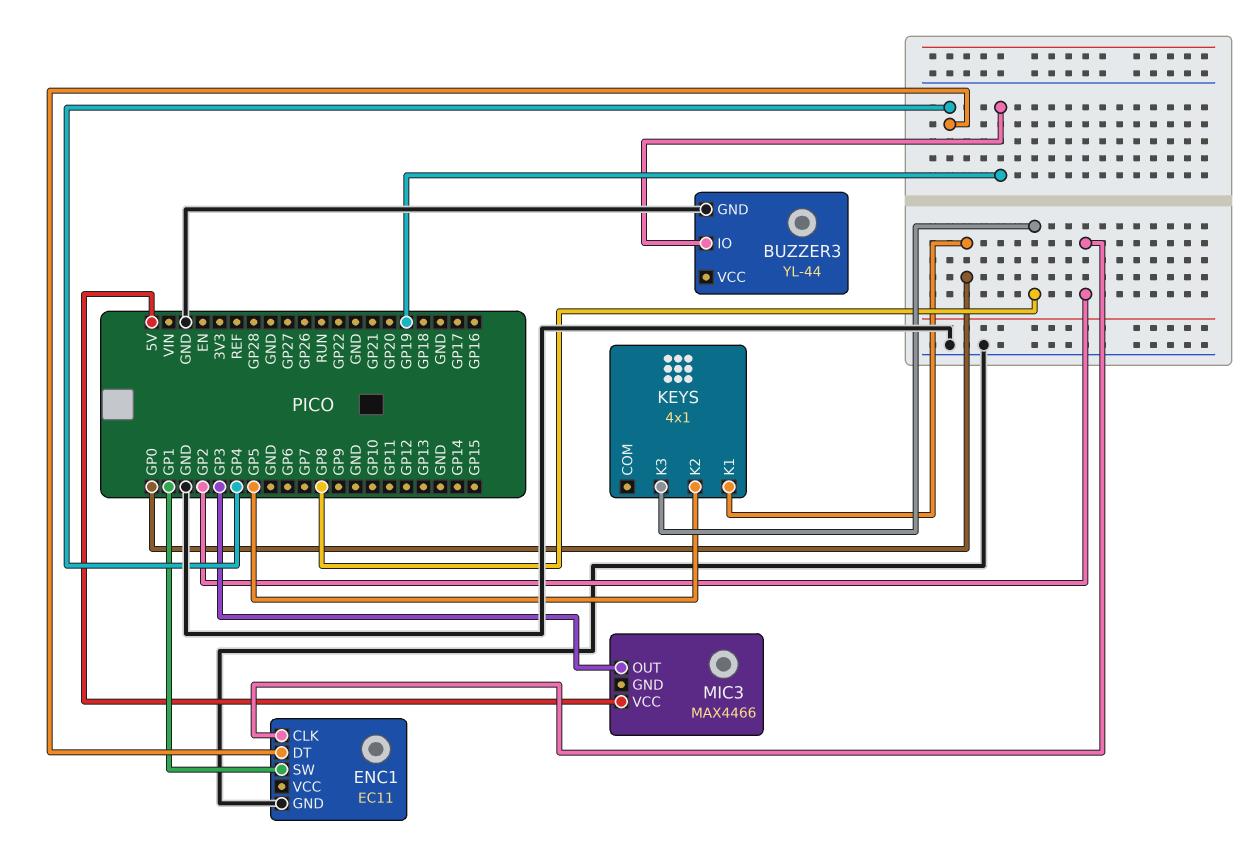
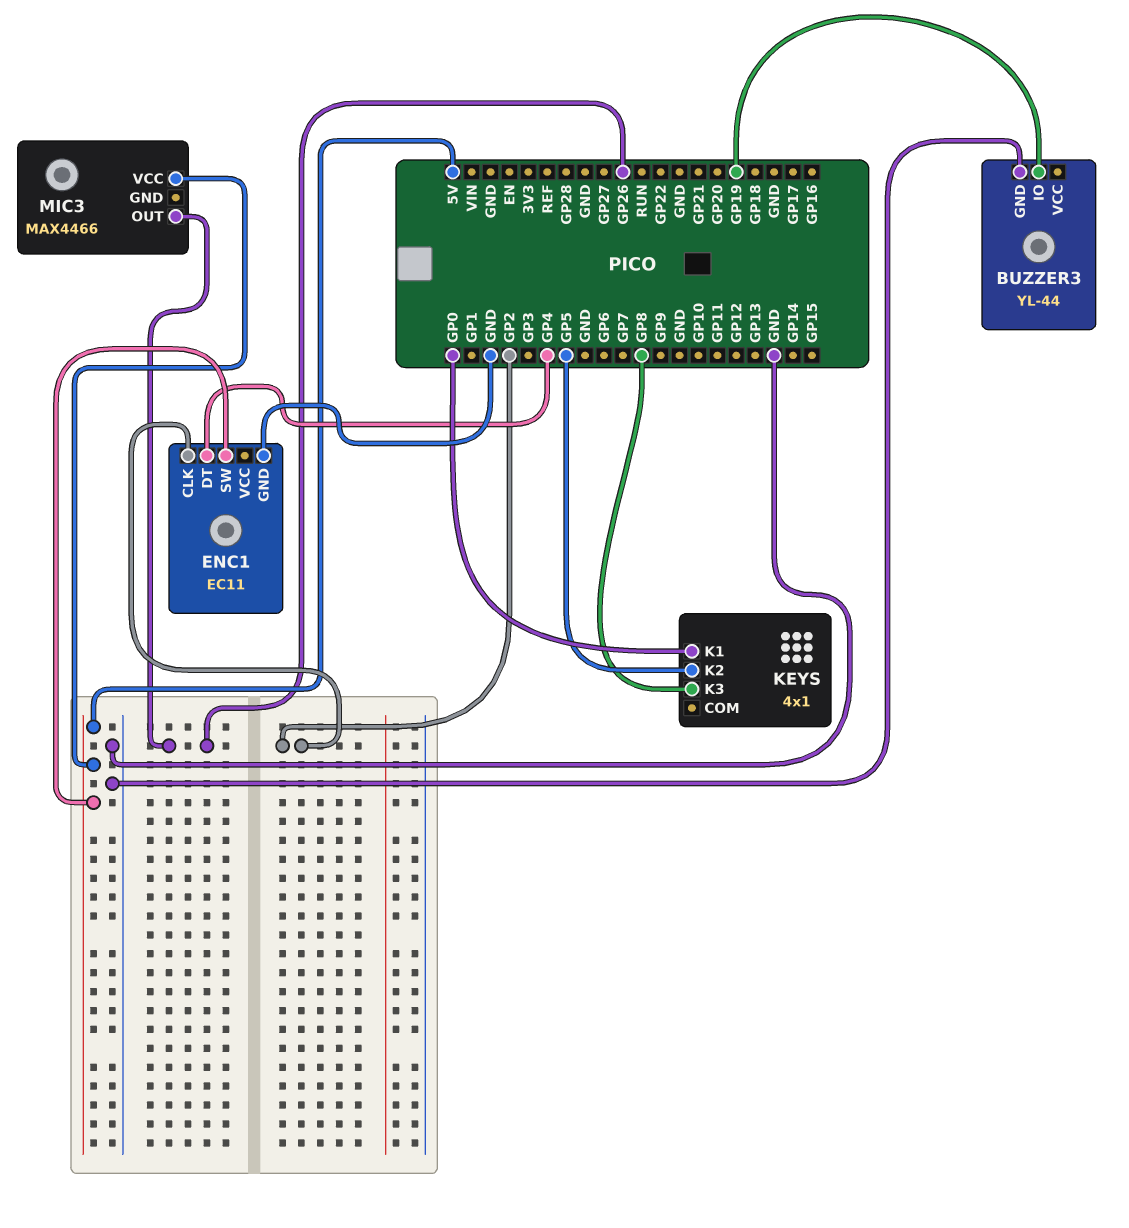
ENC1 pin SW: GP1 -> 5V
MIC3 pin OUT: GP3 -> GP26

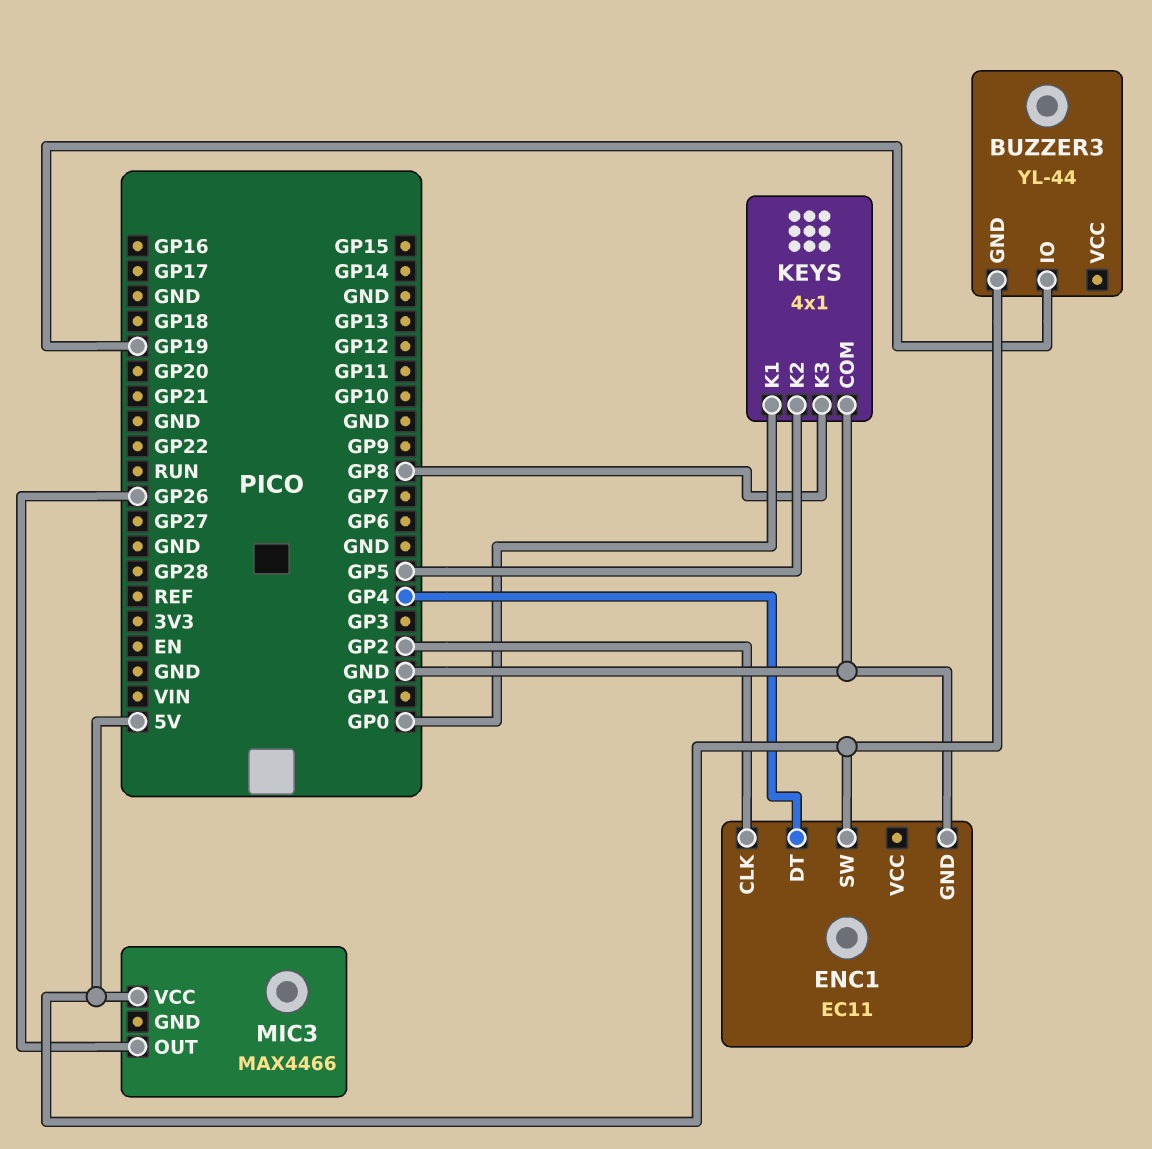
BUZZER3 pin GND: GND -> 5V
KEYS pin COM: none -> GND

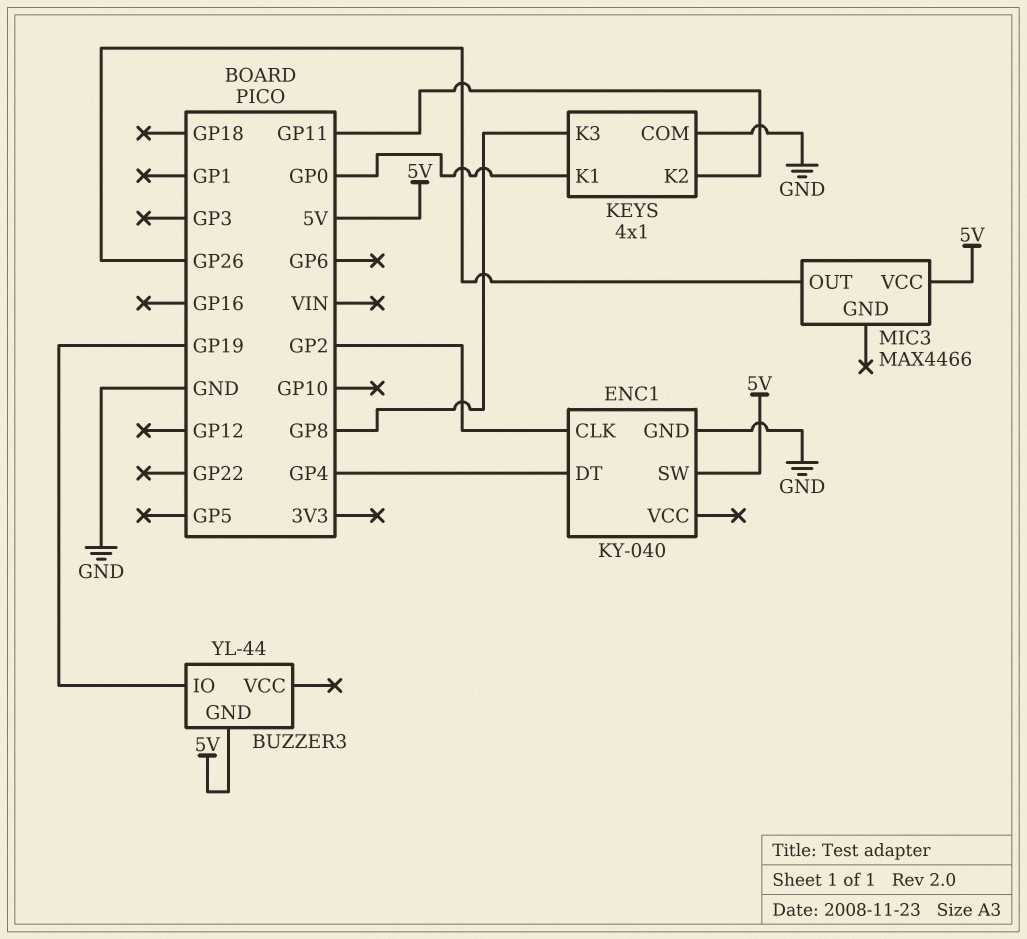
ENC1: EC11 -> KY-040
KEYS pin K2: GP5 -> GP11

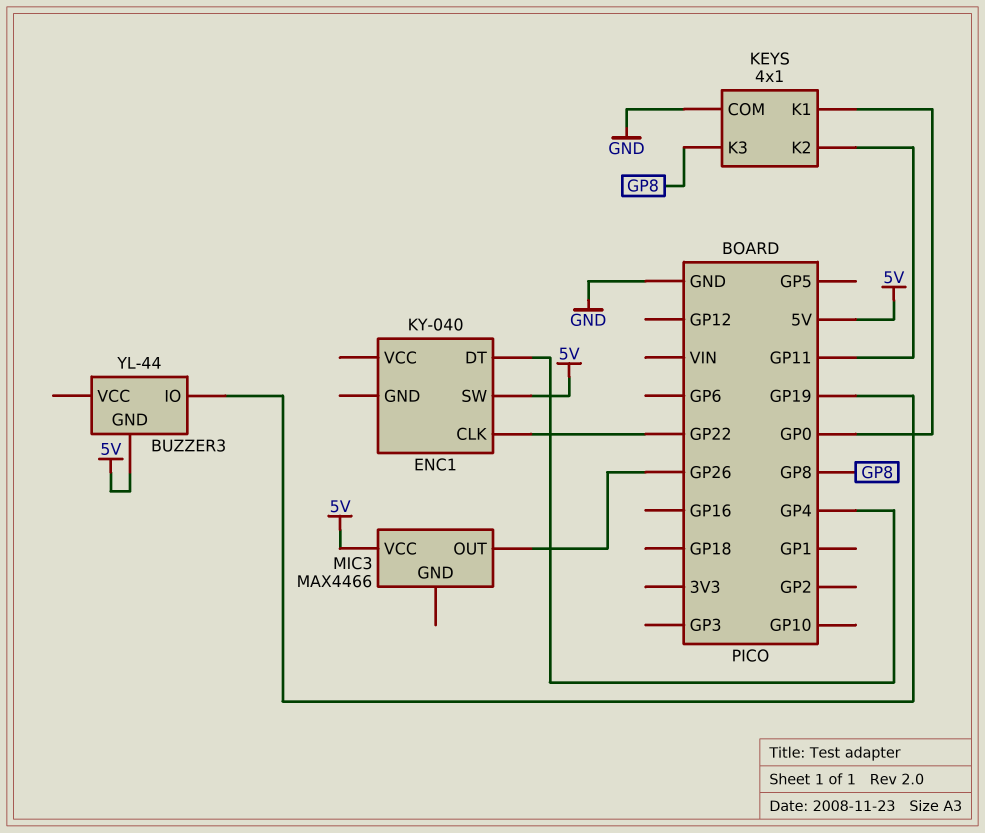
ENC1 pin CLK: GP2 -> GP22
ENC1 pin GND: GND -> none

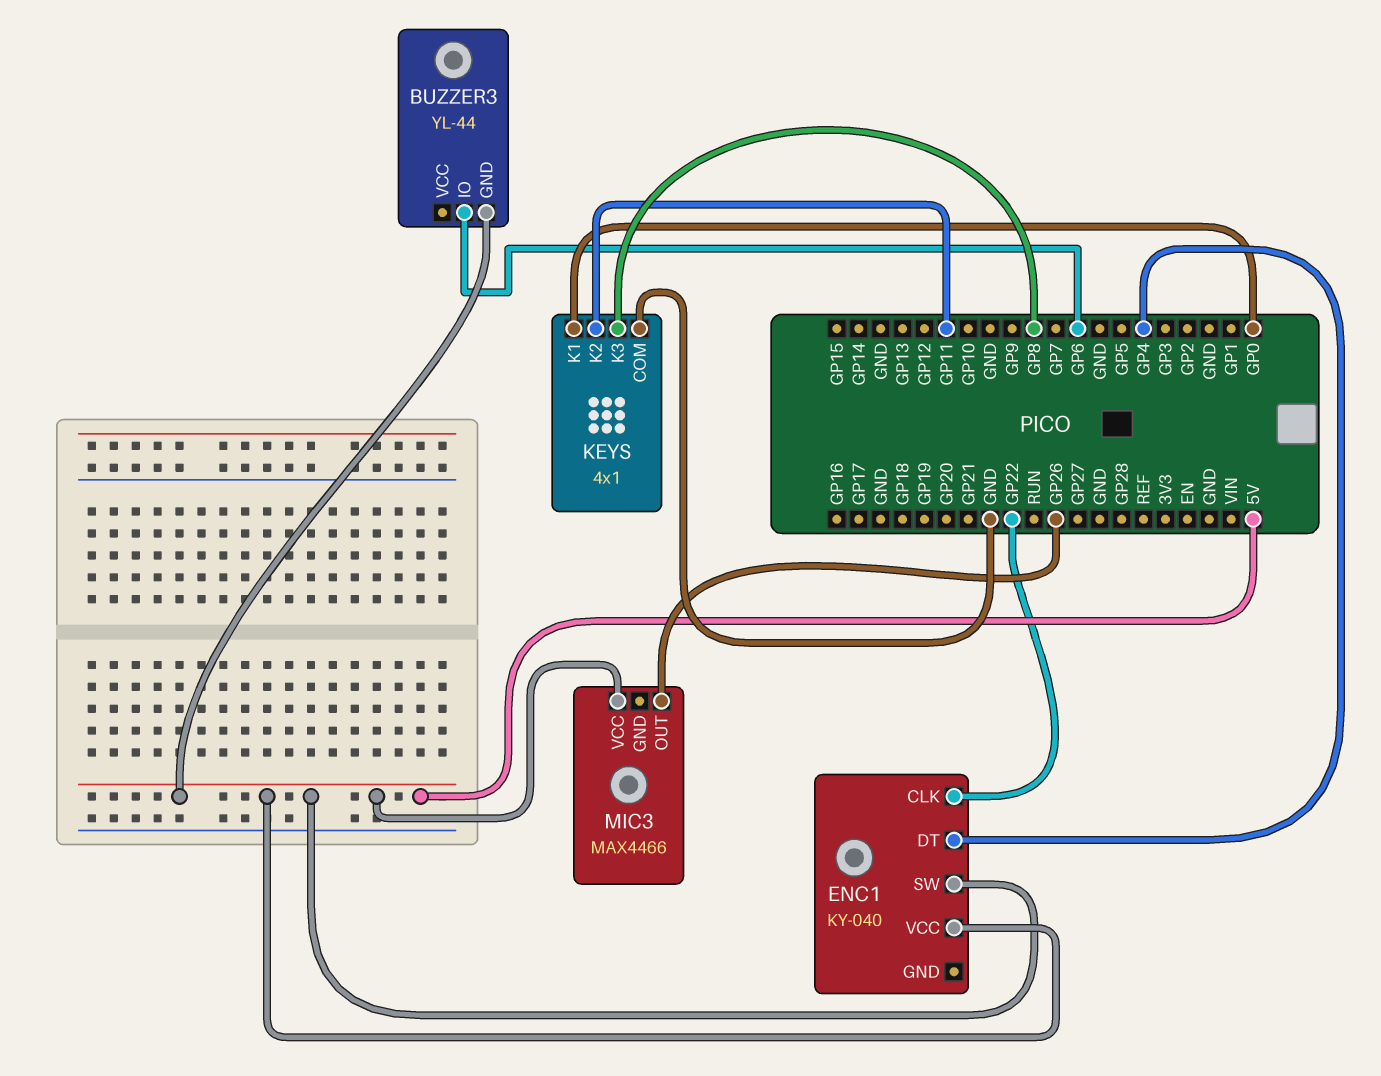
BUZZER3 pin IO: GP19 -> GP6
ENC1 pin VCC: none -> 5V

